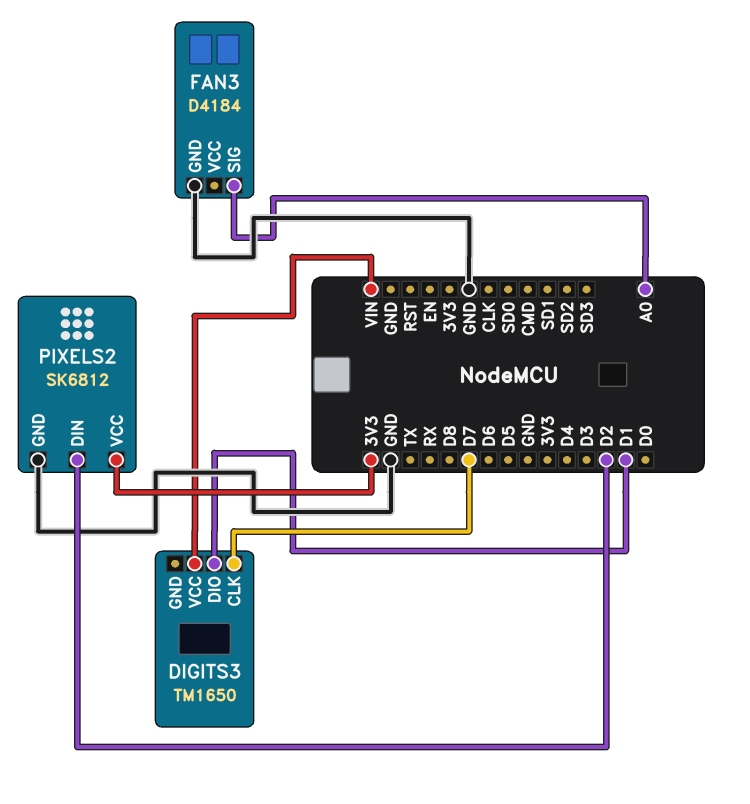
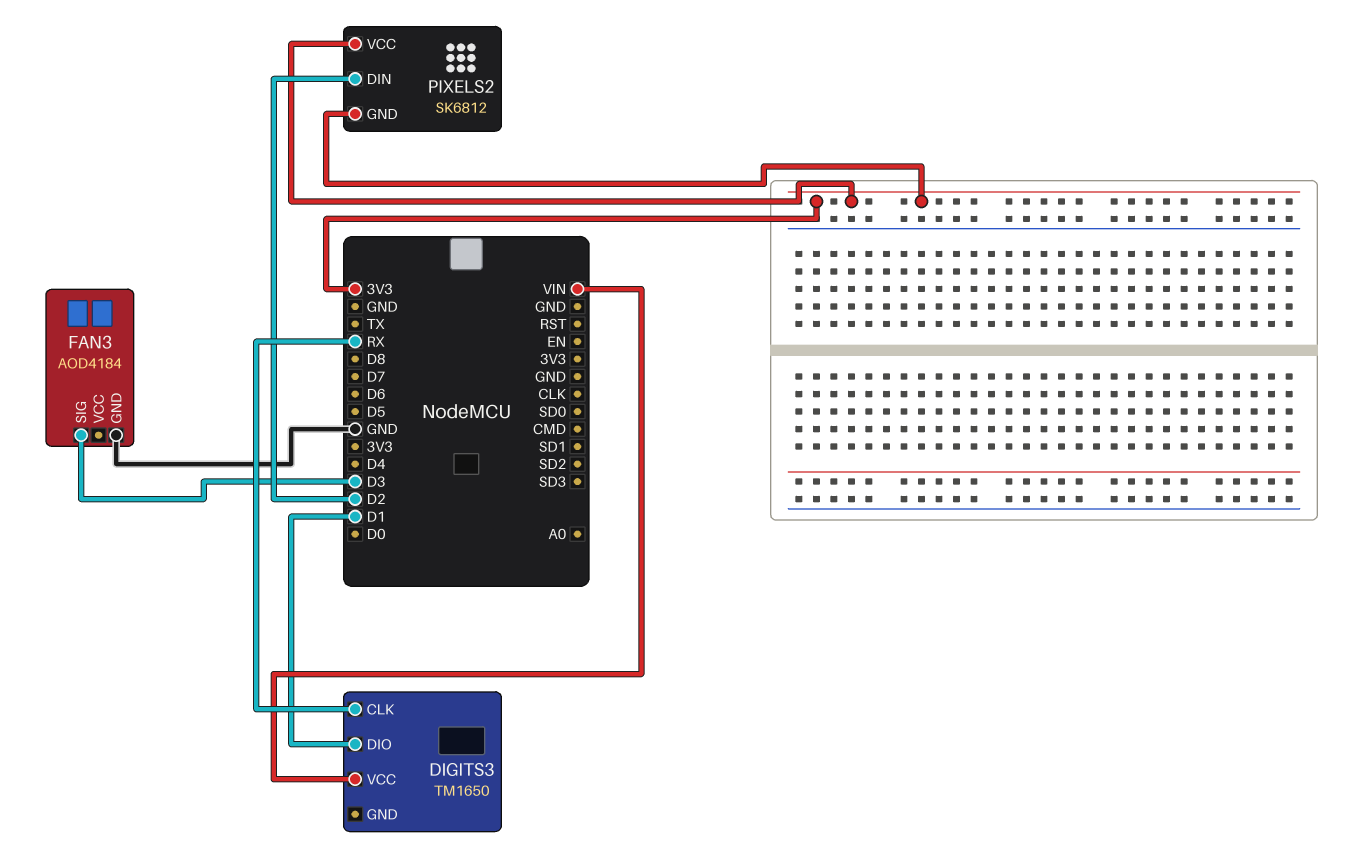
DIGITS3 pin CLK: D7 -> RX
FAN3: D4184 -> AOD4184
FAN3 pin SIG: A0 -> D3
PIXELS2 pin GND: GND -> 3V3

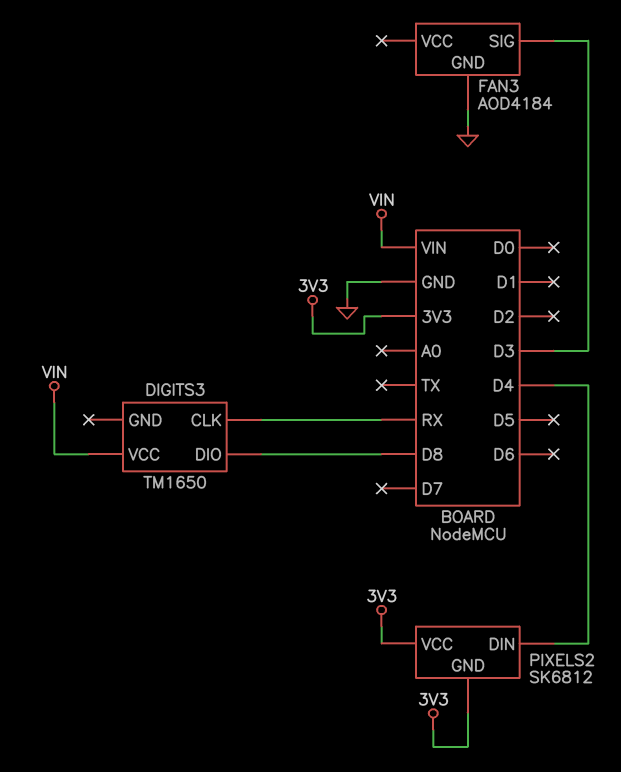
DIGITS3 pin DIO: D1 -> D8
PIXELS2 pin DIN: D2 -> D4

